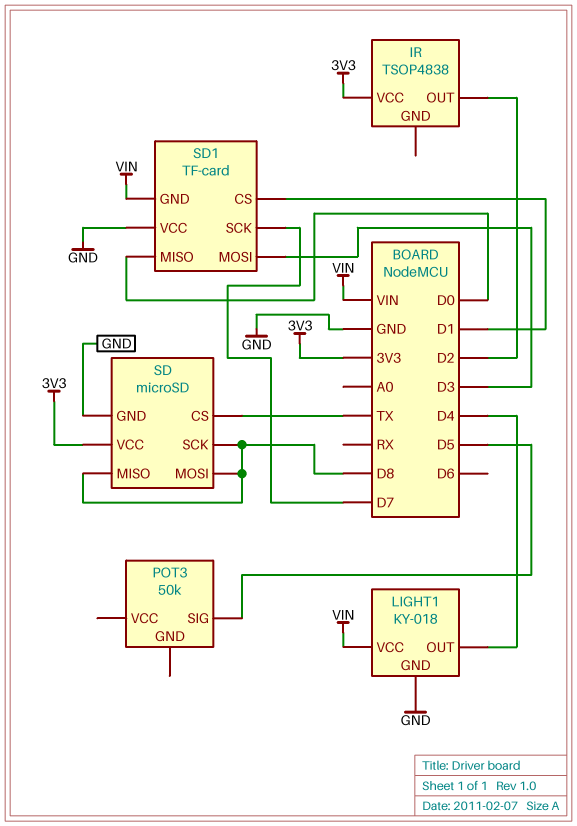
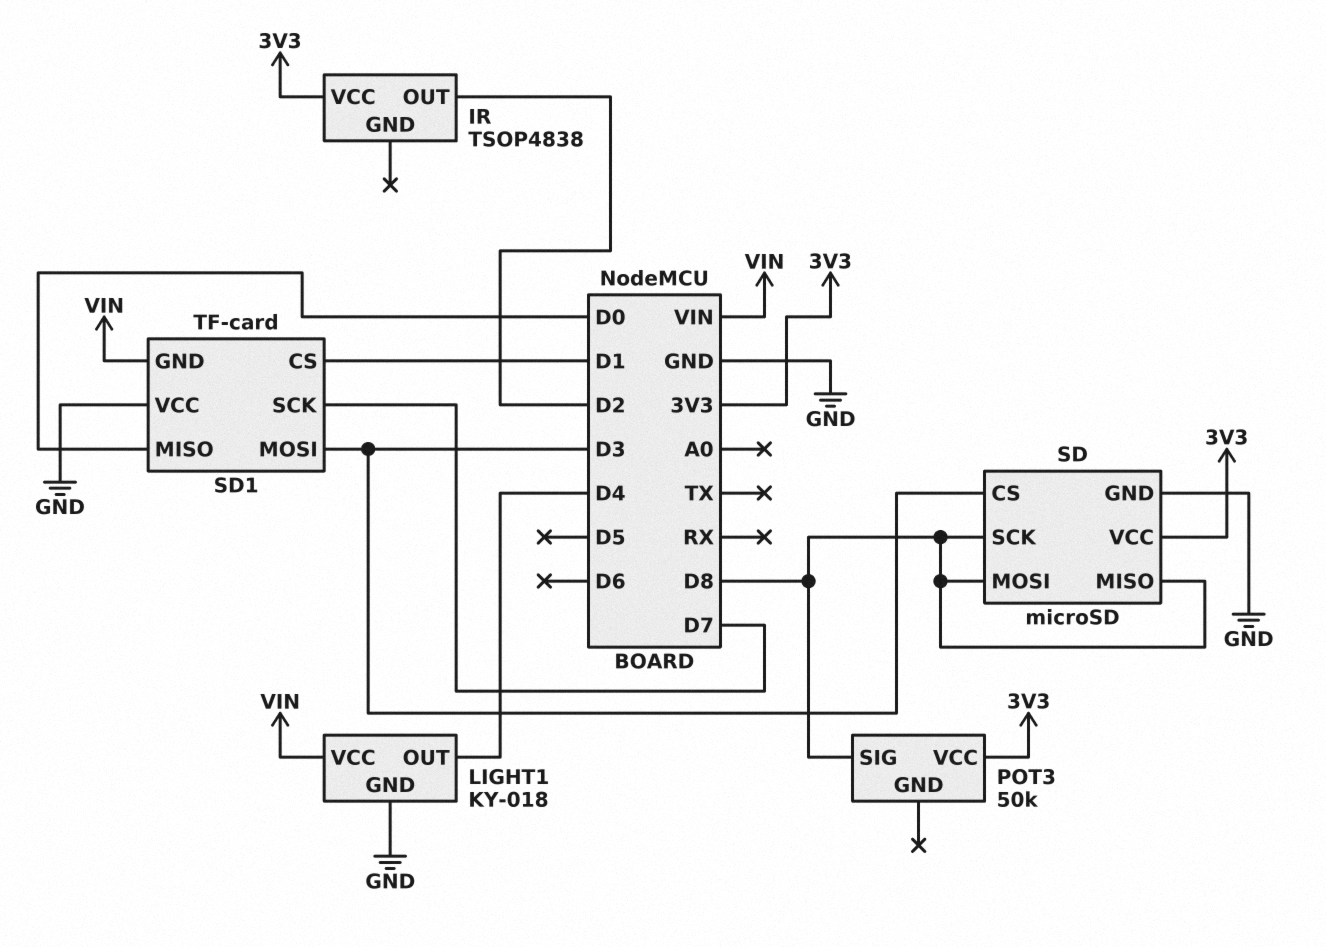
POT3 pin SIG: D5 -> D8
POT3 pin VCC: none -> 3V3
SD pin CS: TX -> D3

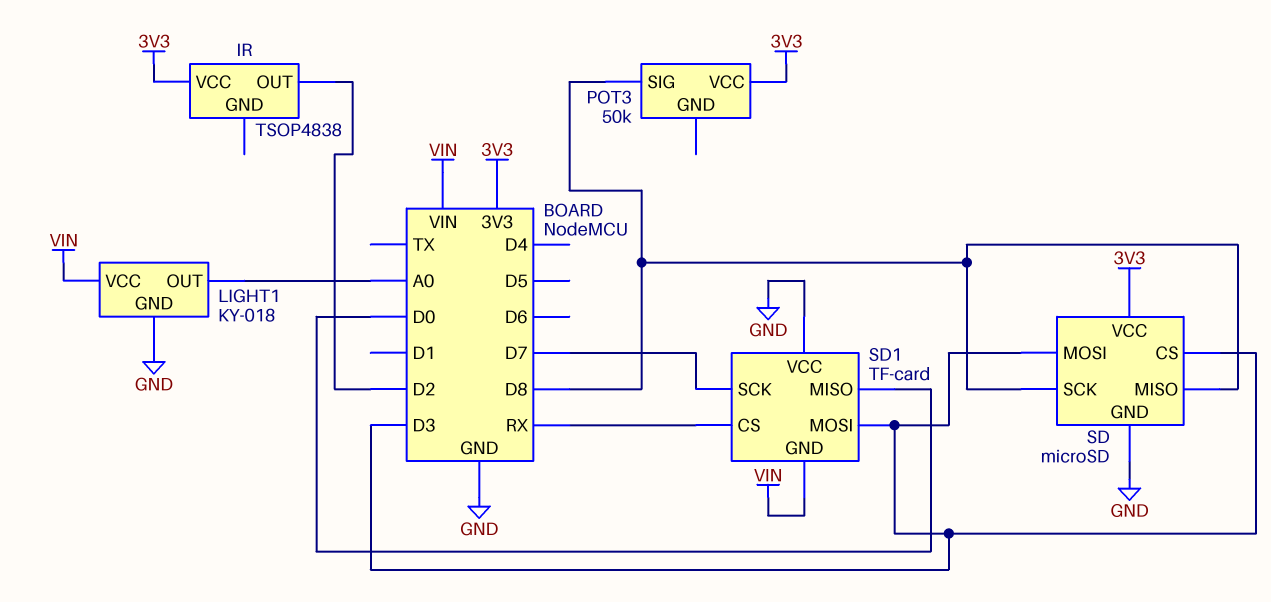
LIGHT1 pin OUT: D4 -> A0
SD pin MOSI: D8 -> D3
SD1 pin CS: D1 -> RX

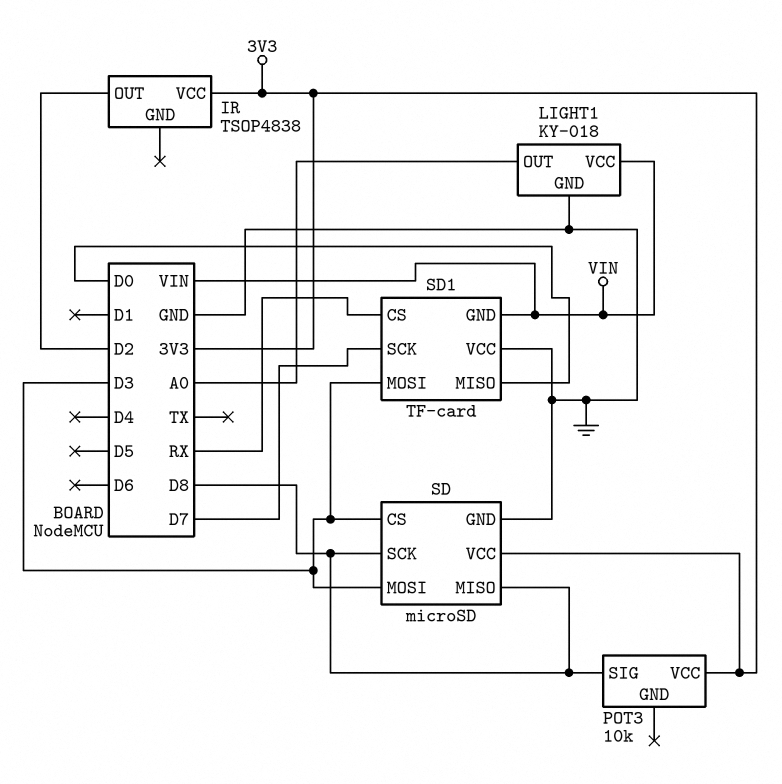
POT3: 50k -> 10k

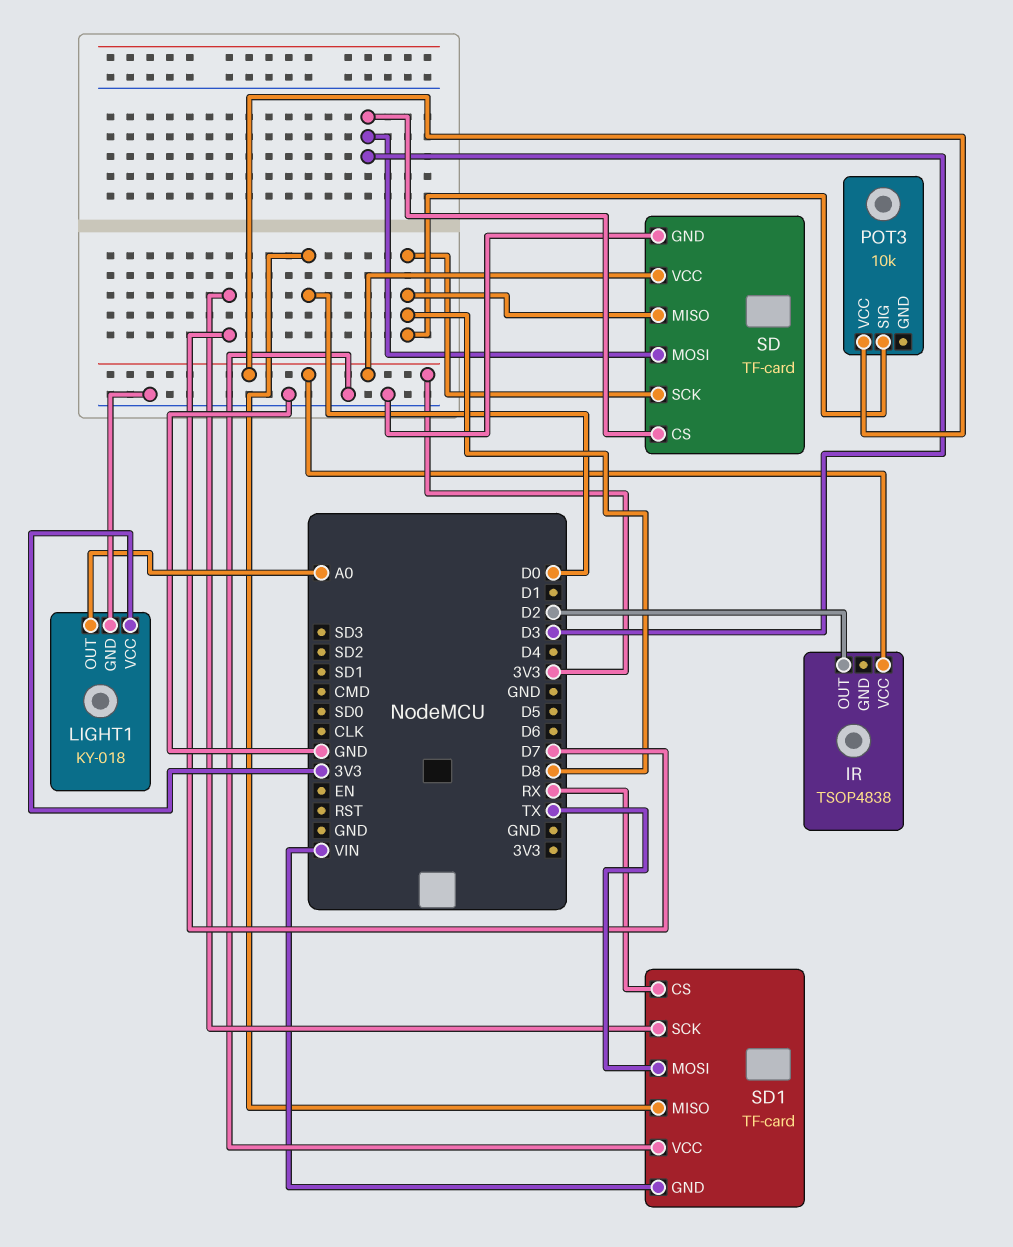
LIGHT1 pin VCC: VIN -> 3V3
SD: microSD -> TF-card
SD1 pin MOSI: D3 -> TX

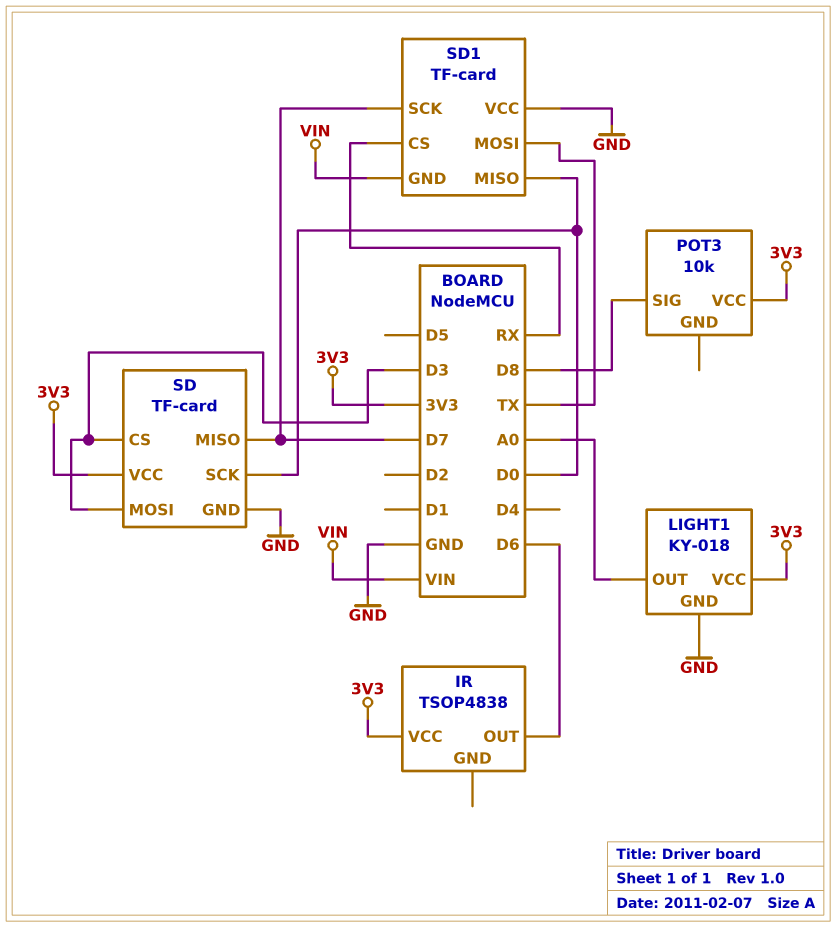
IR pin OUT: D2 -> D6
SD pin MISO: D8 -> D7
SD pin SCK: D8 -> D0

